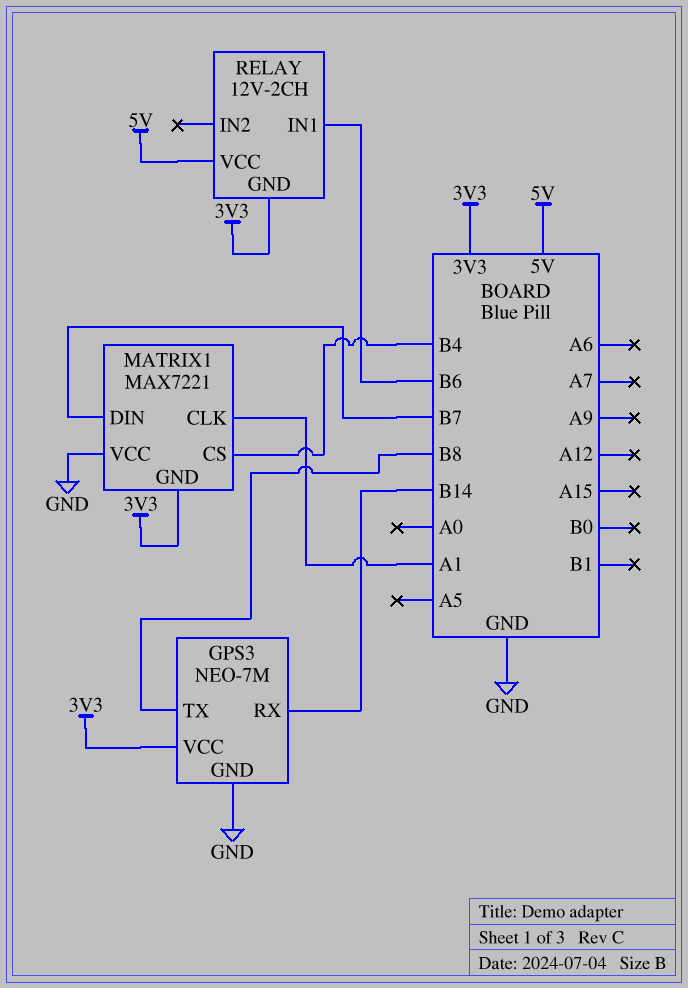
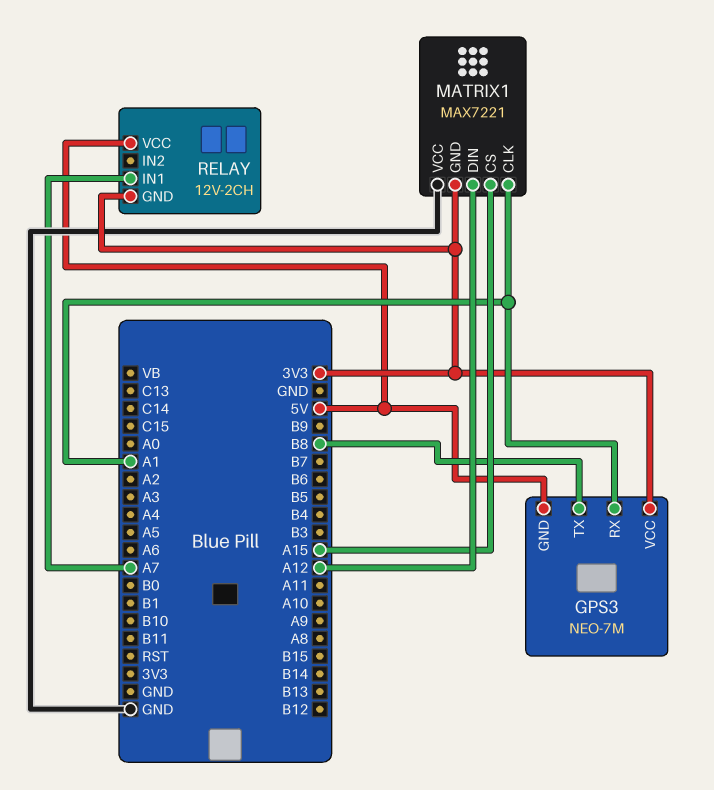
GPS3 pin GND: GND -> 5V
GPS3 pin RX: B14 -> A1
MATRIX1 pin CS: B4 -> A15
MATRIX1 pin DIN: B7 -> A12
RELAY pin IN1: B6 -> A7

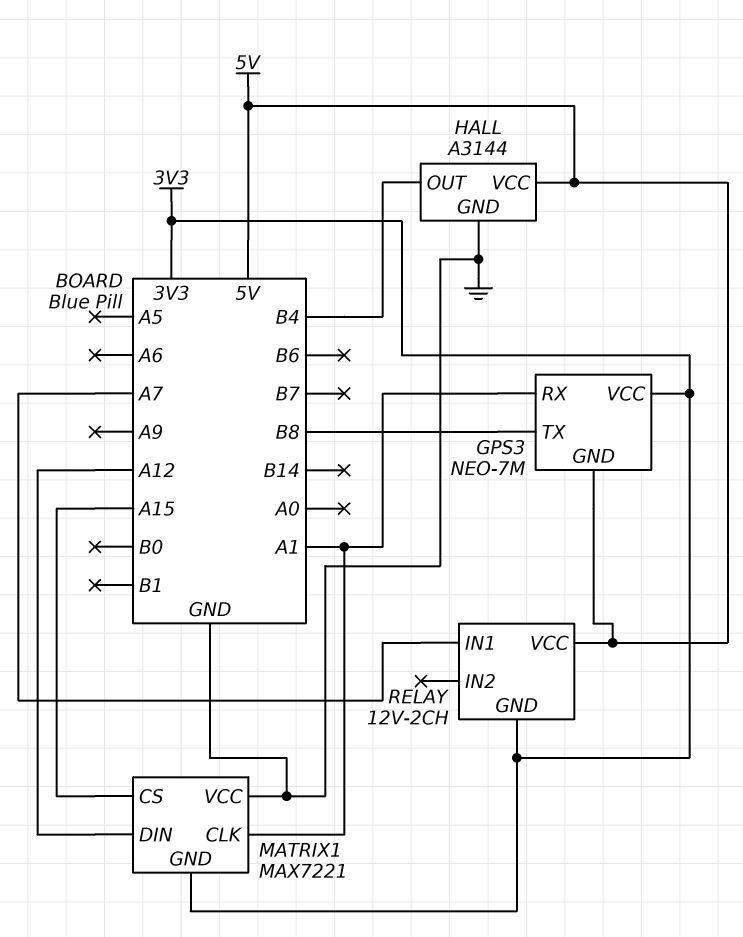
HALL: none -> A3144
HALL pin GND: none -> GND
HALL pin OUT: none -> B4
HALL pin VCC: none -> 5V

